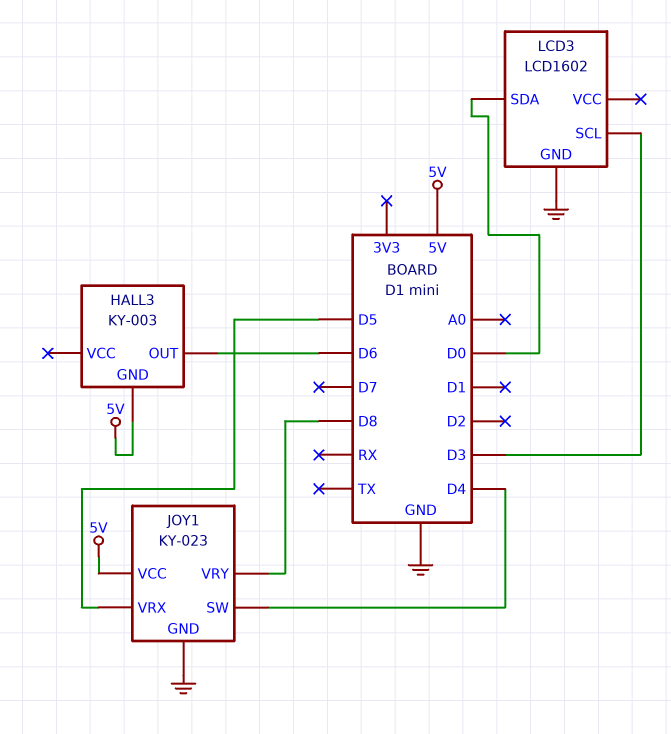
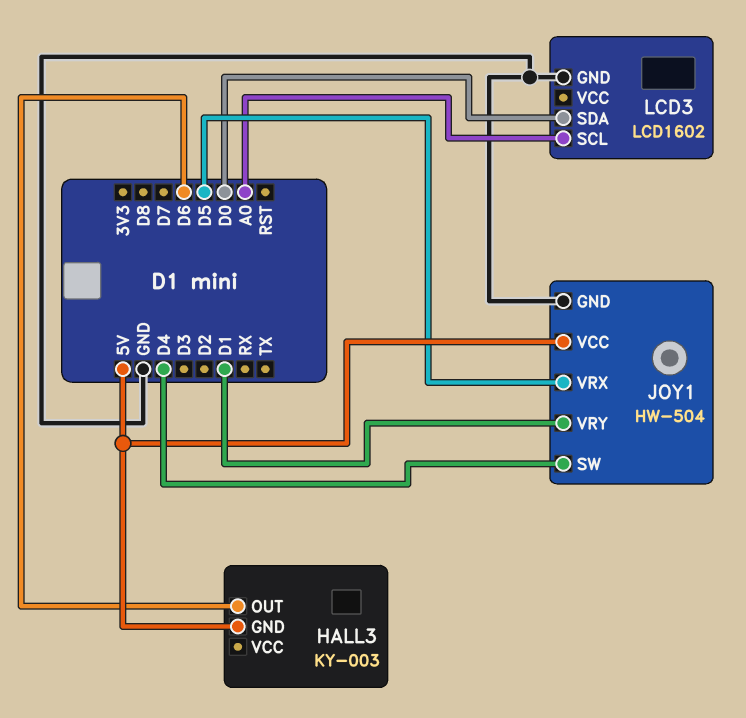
JOY1: KY-023 -> HW-504
JOY1 pin VRY: D8 -> D1
LCD3 pin SCL: D3 -> A0

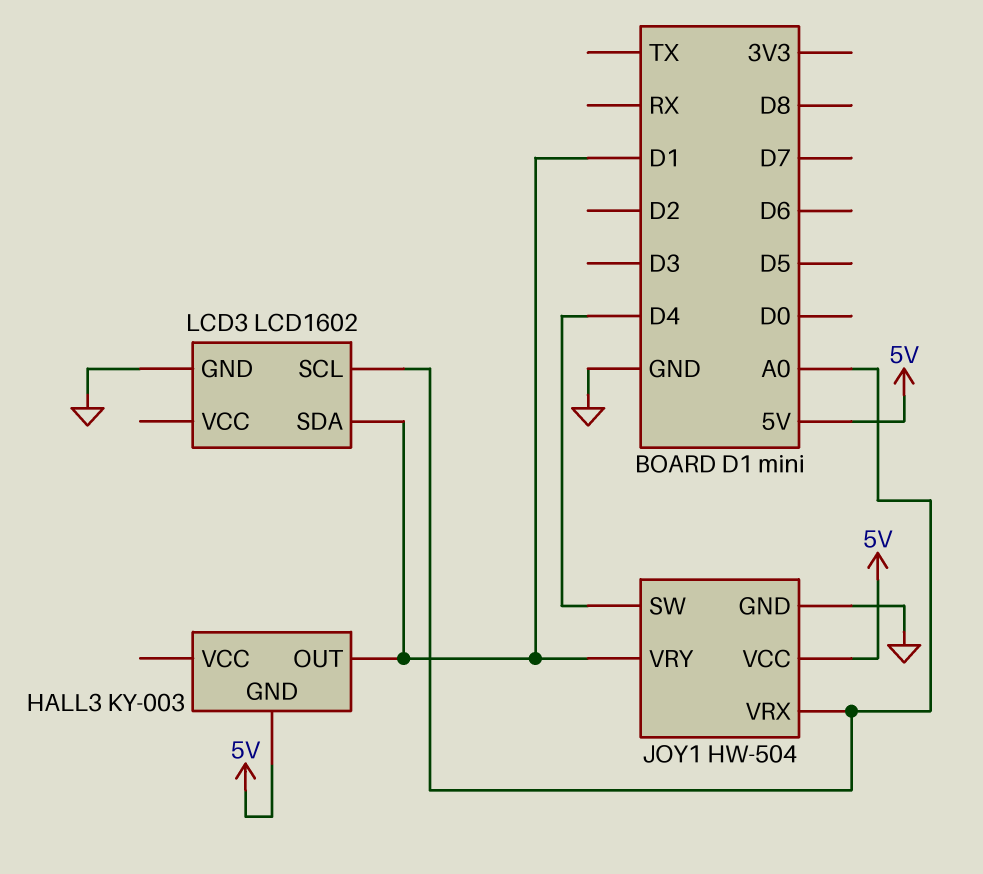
HALL3 pin OUT: D6 -> D1
JOY1 pin VRX: D5 -> A0
LCD3 pin SDA: D0 -> D1

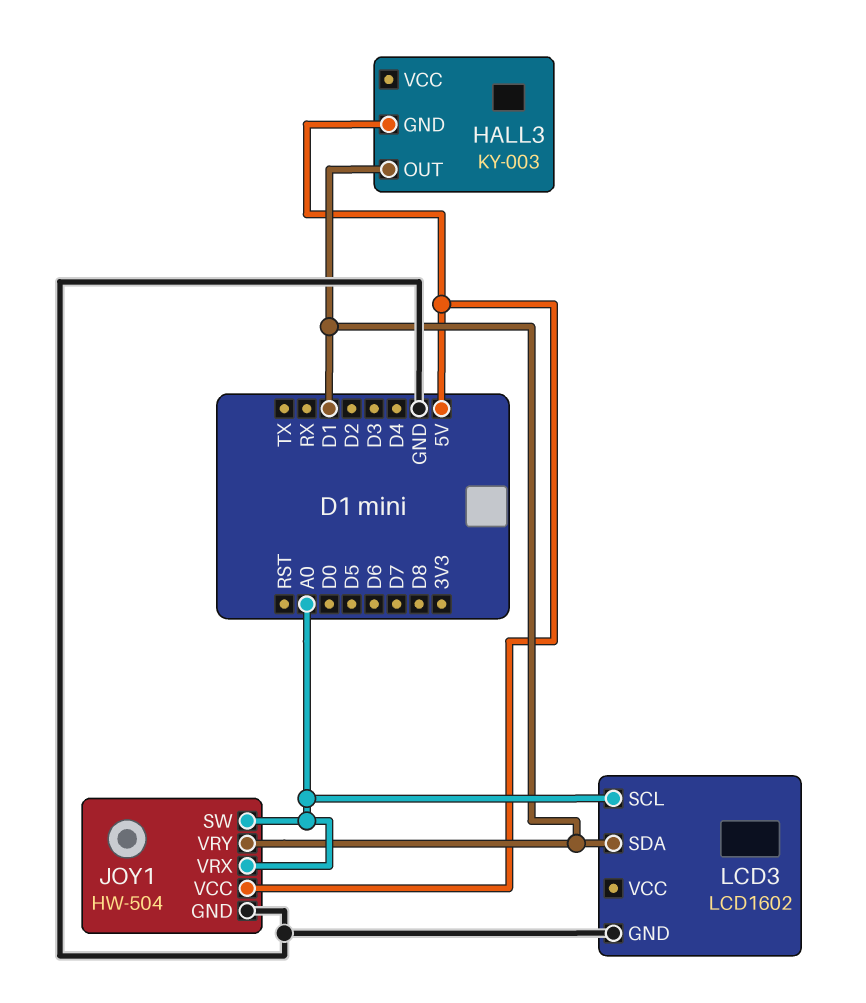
JOY1 pin SW: D4 -> A0

